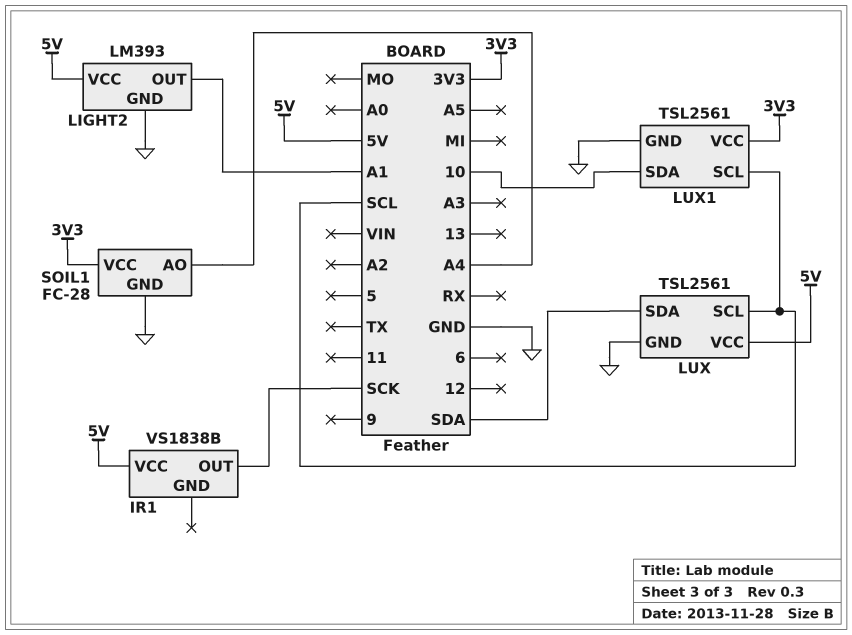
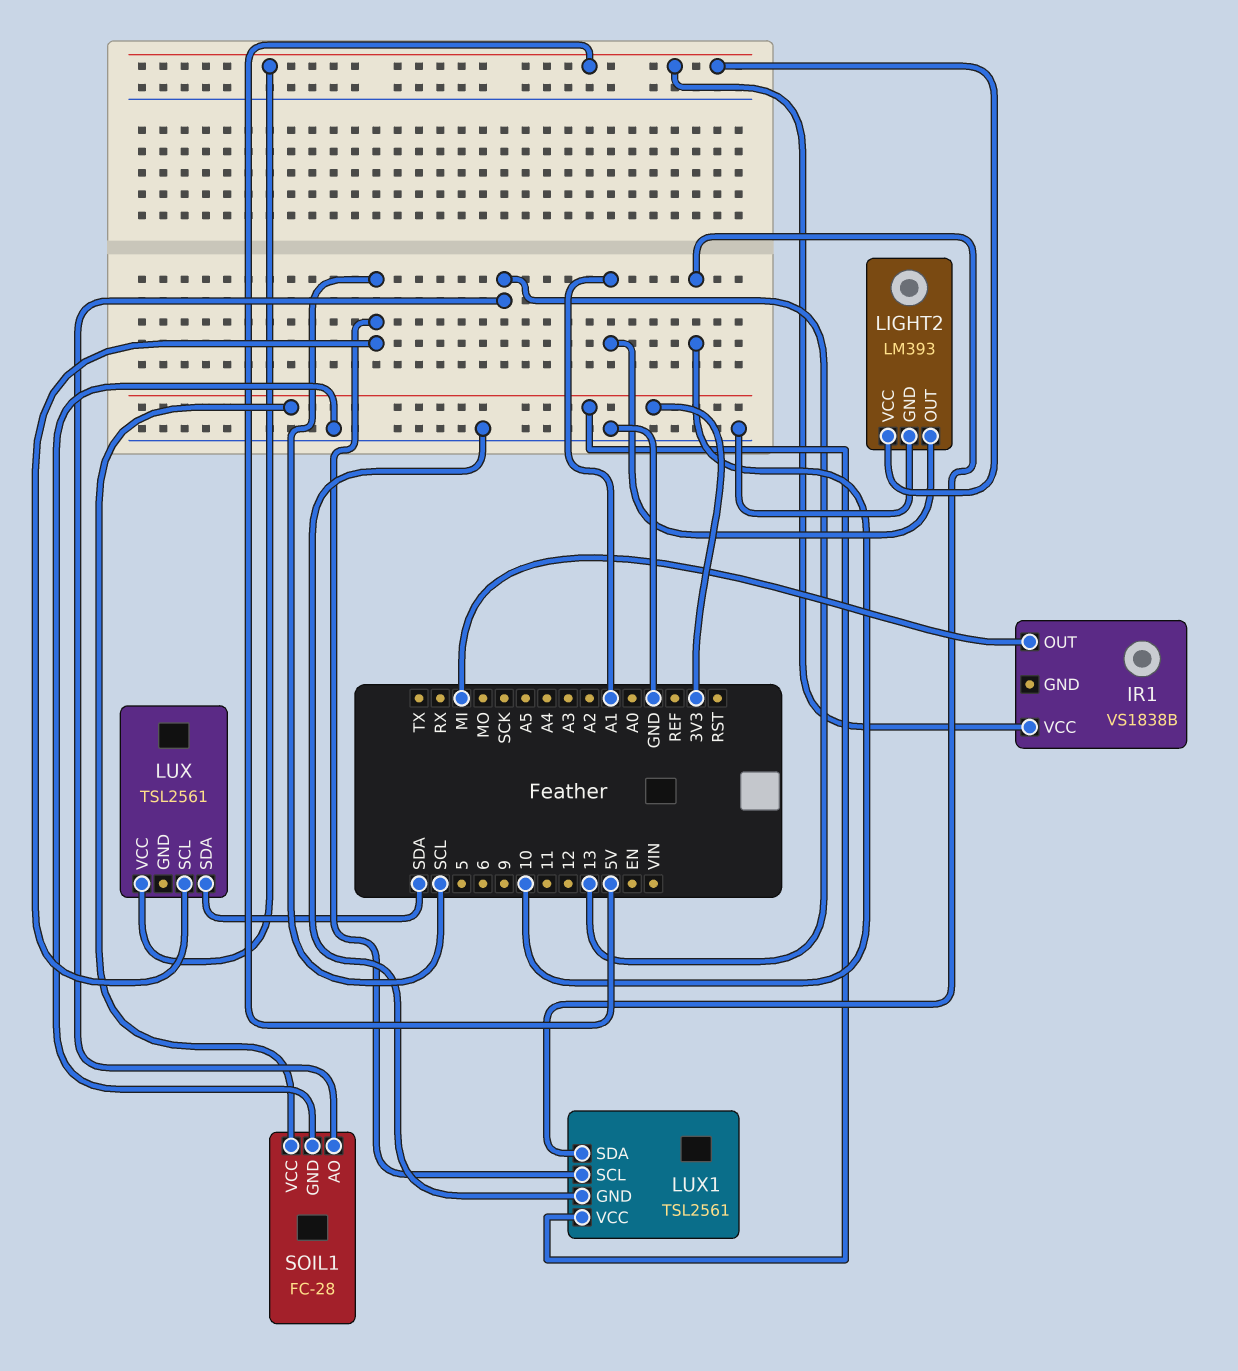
IR1 pin OUT: SCK -> MI
LUX pin GND: GND -> none
SOIL1 pin AO: A4 -> 13

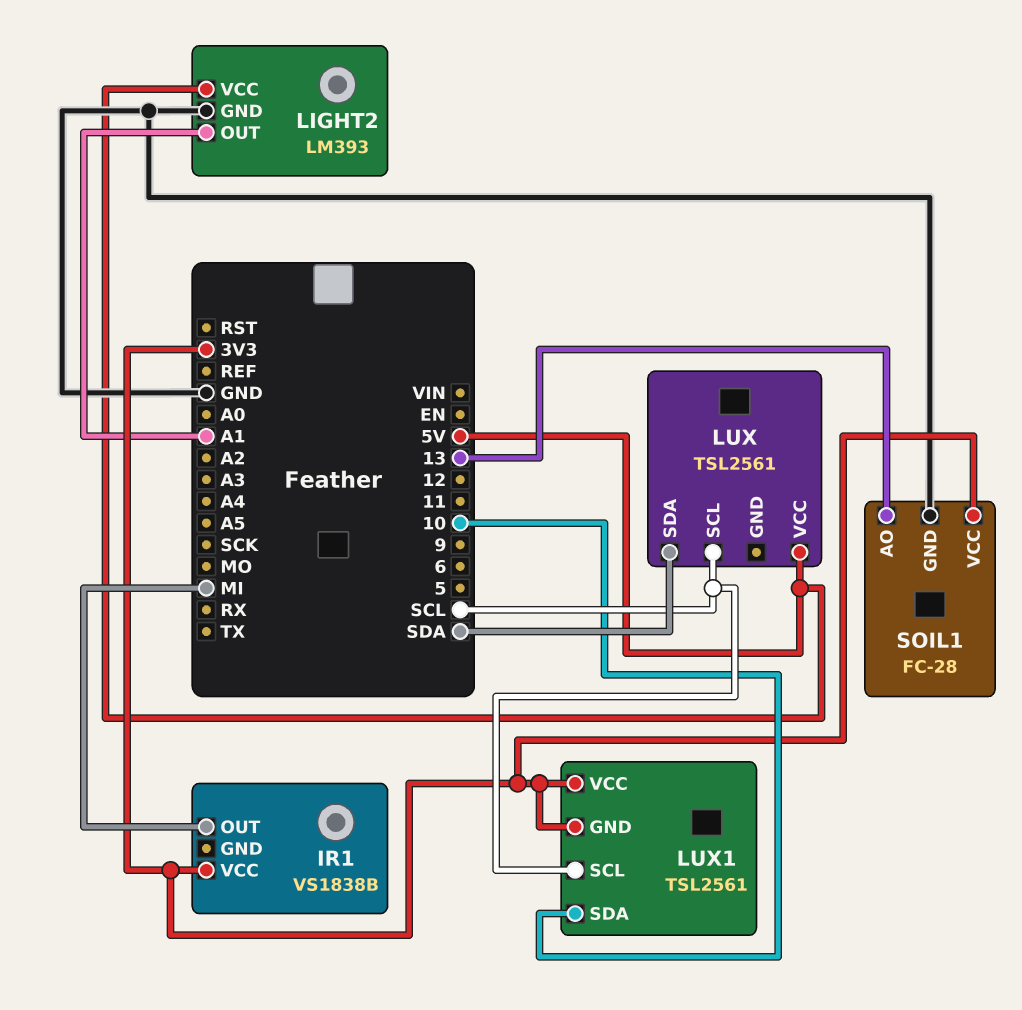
IR1 pin VCC: 5V -> 3V3
LUX1 pin GND: GND -> 3V3

